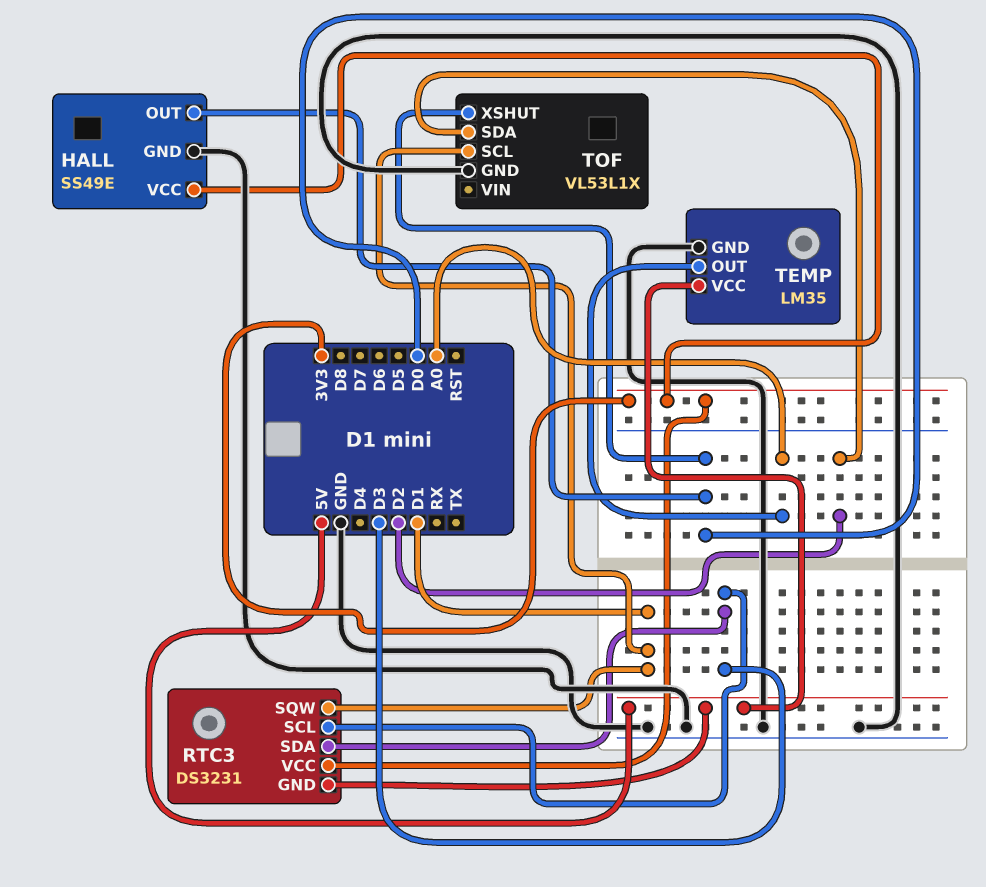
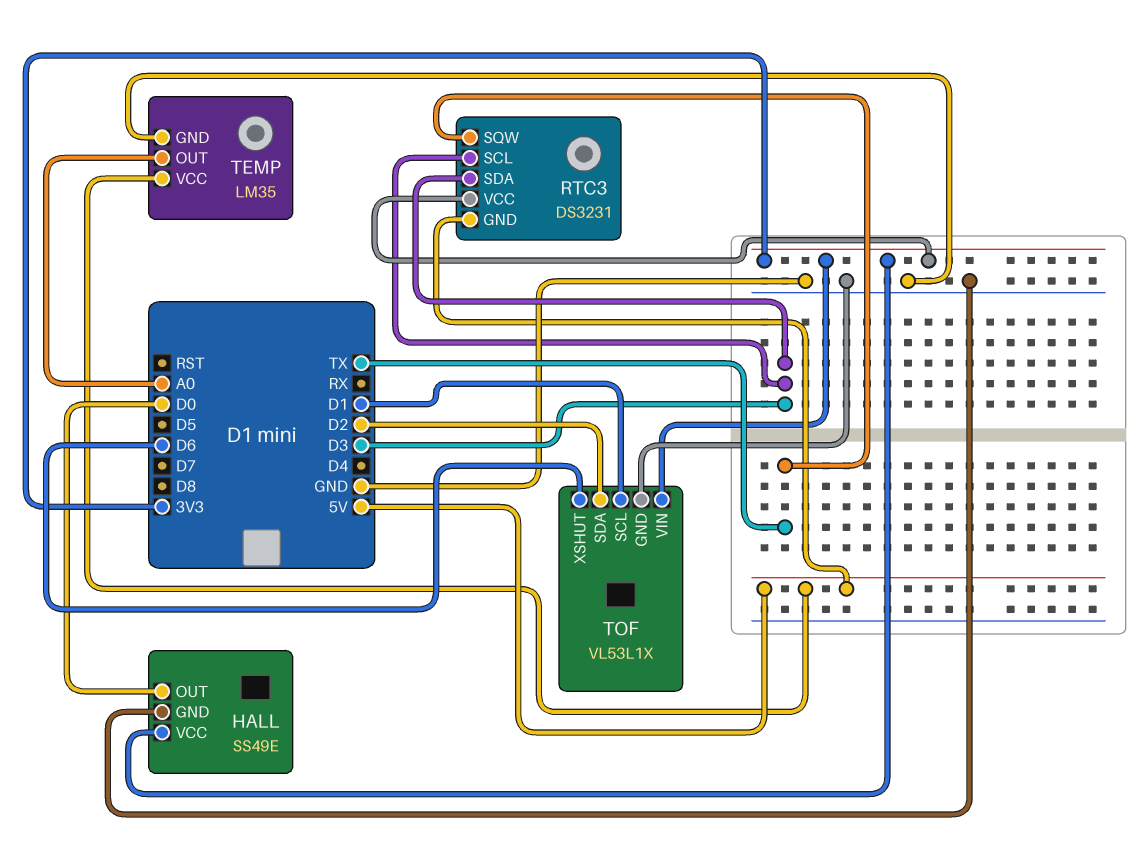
RTC3 pin SQW: D1 -> TX
TOF pin VIN: none -> 3V3
TOF pin XSHUT: D0 -> D6

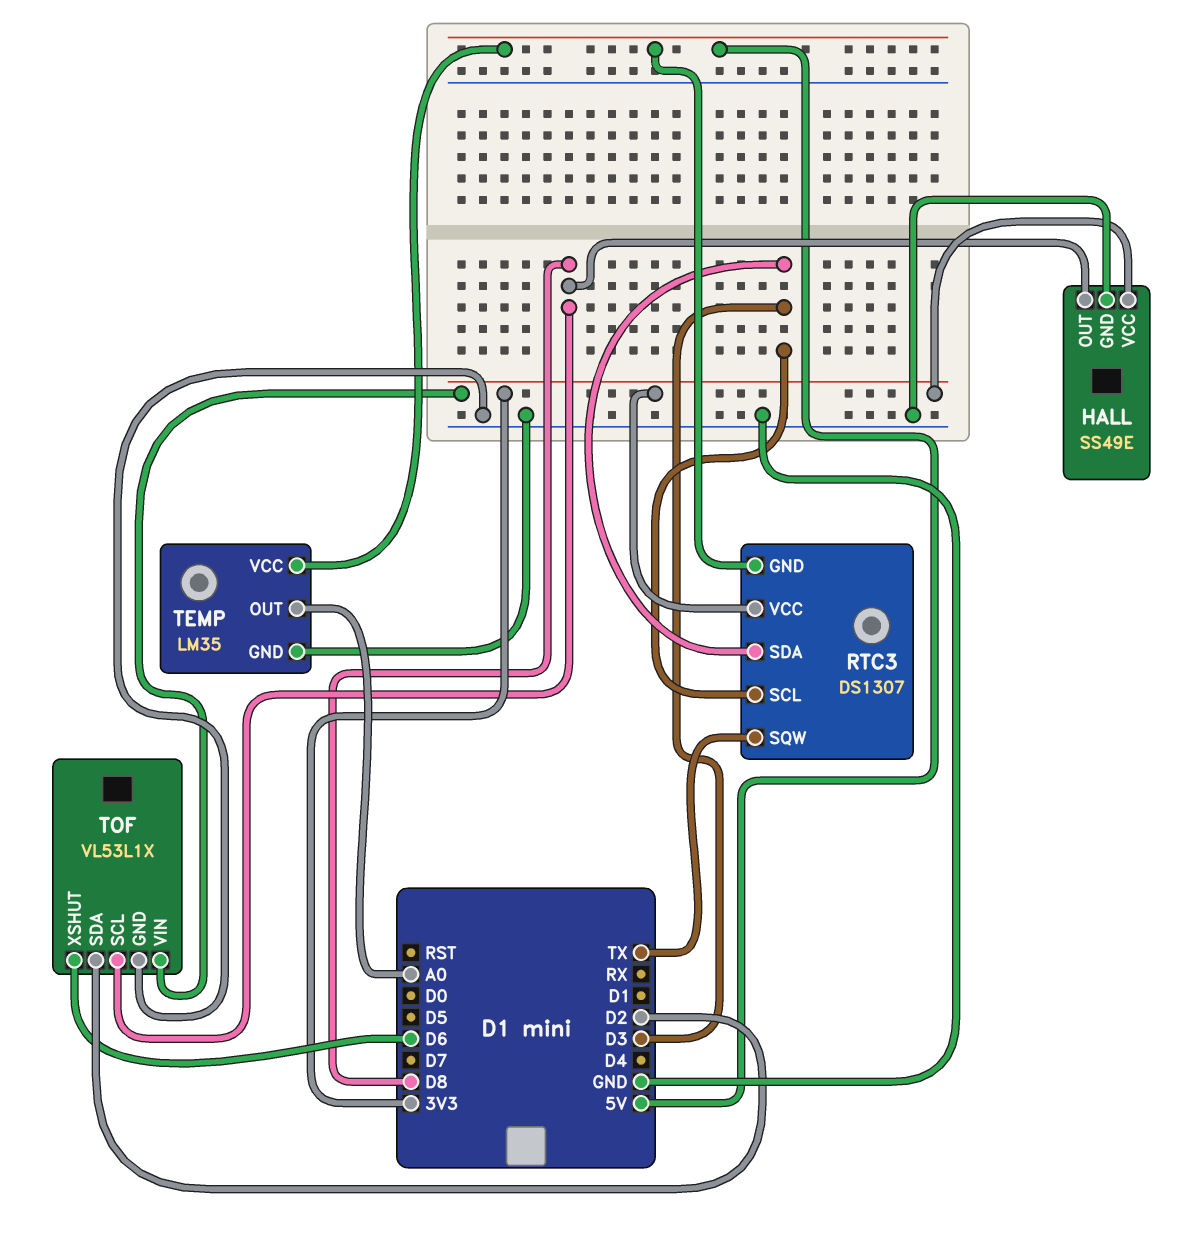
HALL pin OUT: D0 -> D8
RTC3: DS3231 -> DS1307
TOF pin SCL: D1 -> D8

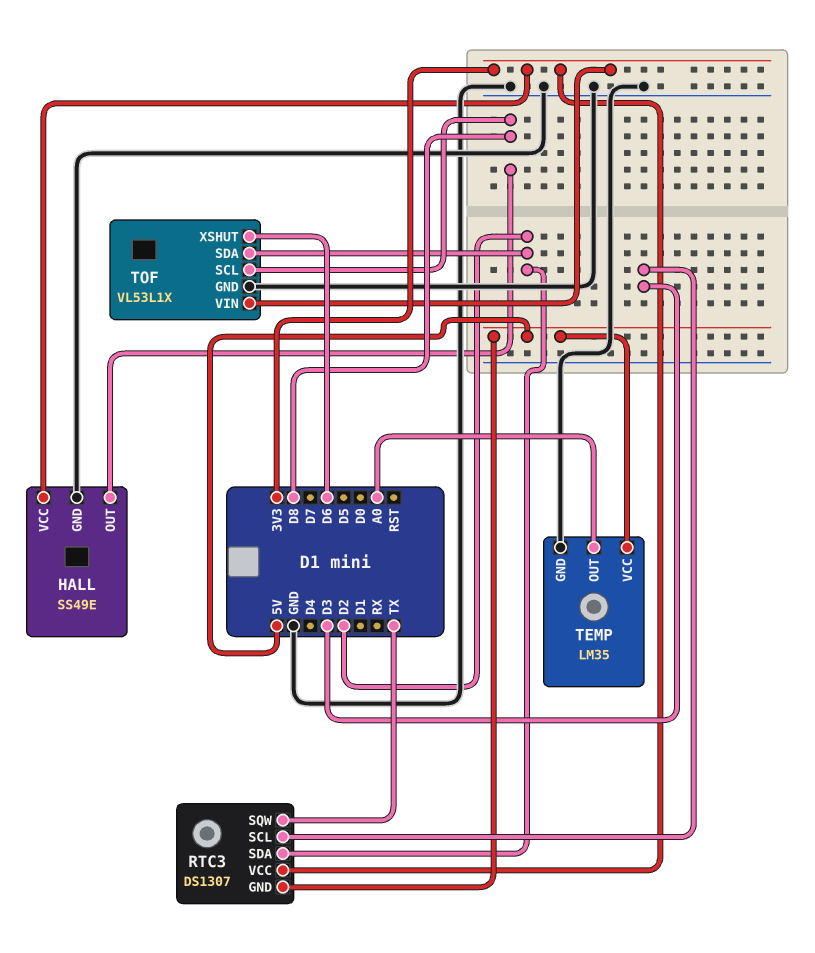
RTC3 pin SDA: D3 -> D2

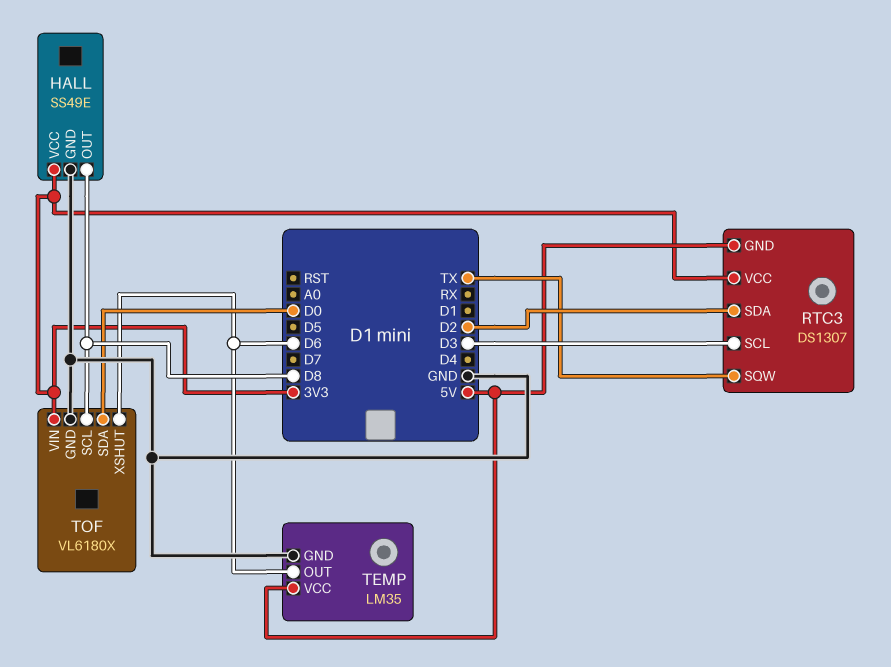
TEMP pin OUT: A0 -> D6
TOF: VL53L1X -> VL6180X
TOF pin SDA: D2 -> D0

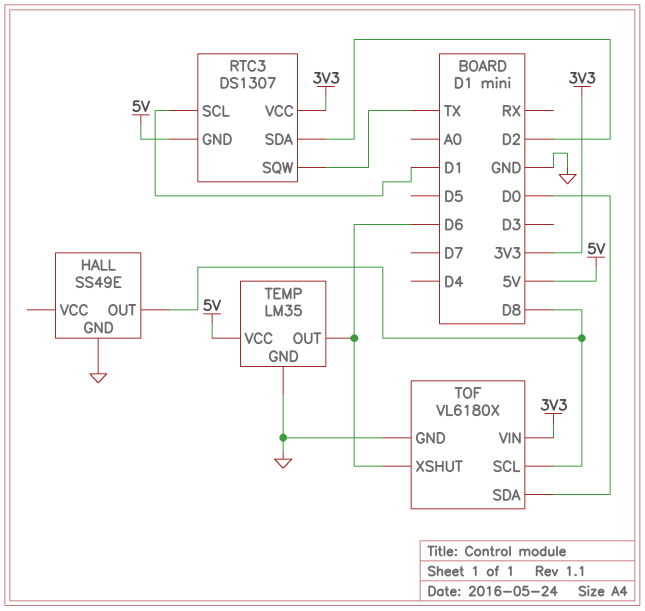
HALL pin VCC: 3V3 -> none
RTC3 pin SCL: D3 -> D1

